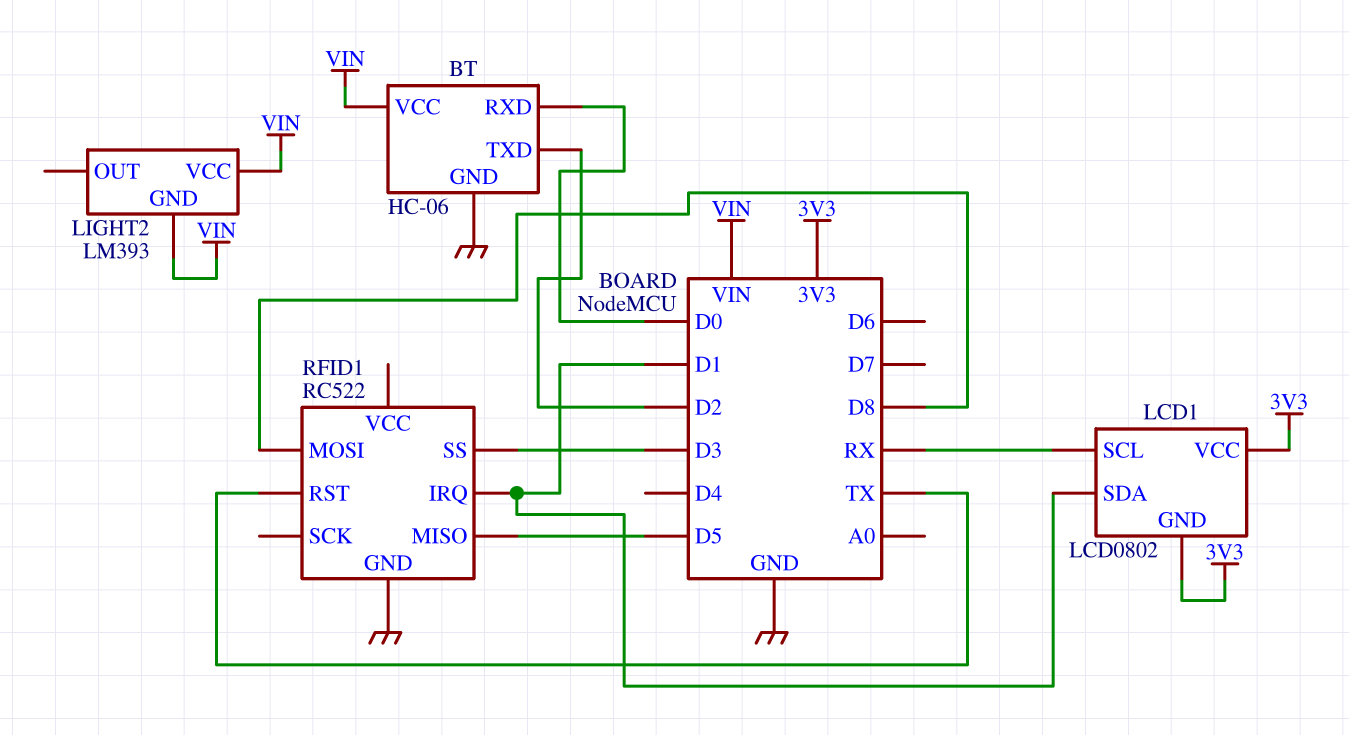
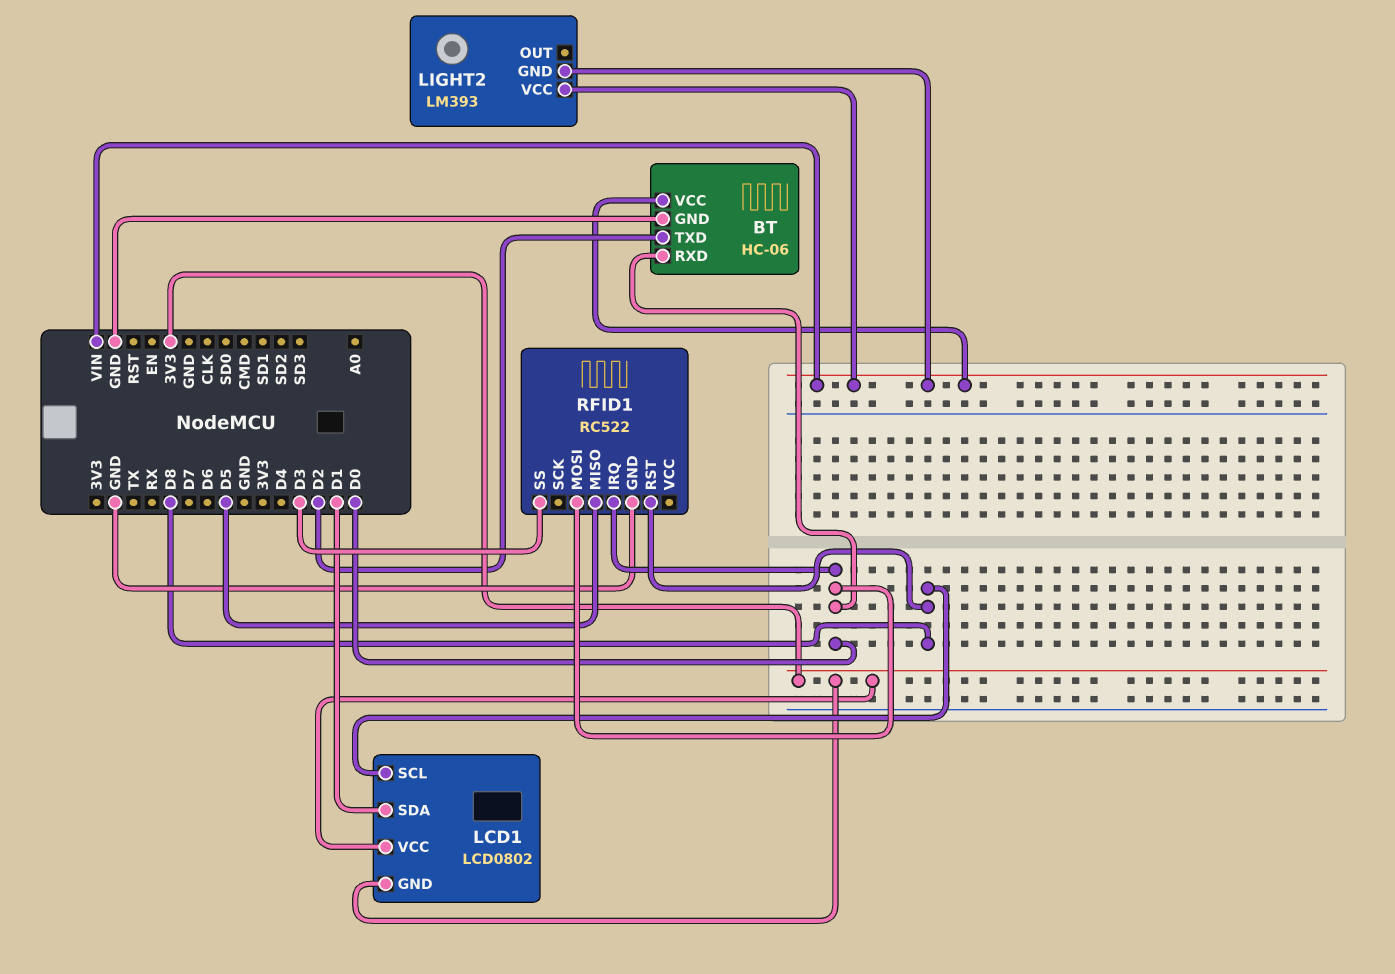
LCD1 pin SCL: RX -> D8
RFID1 pin IRQ: D1 -> D0
RFID1 pin MOSI: D8 -> D0
RFID1 pin RST: TX -> D8

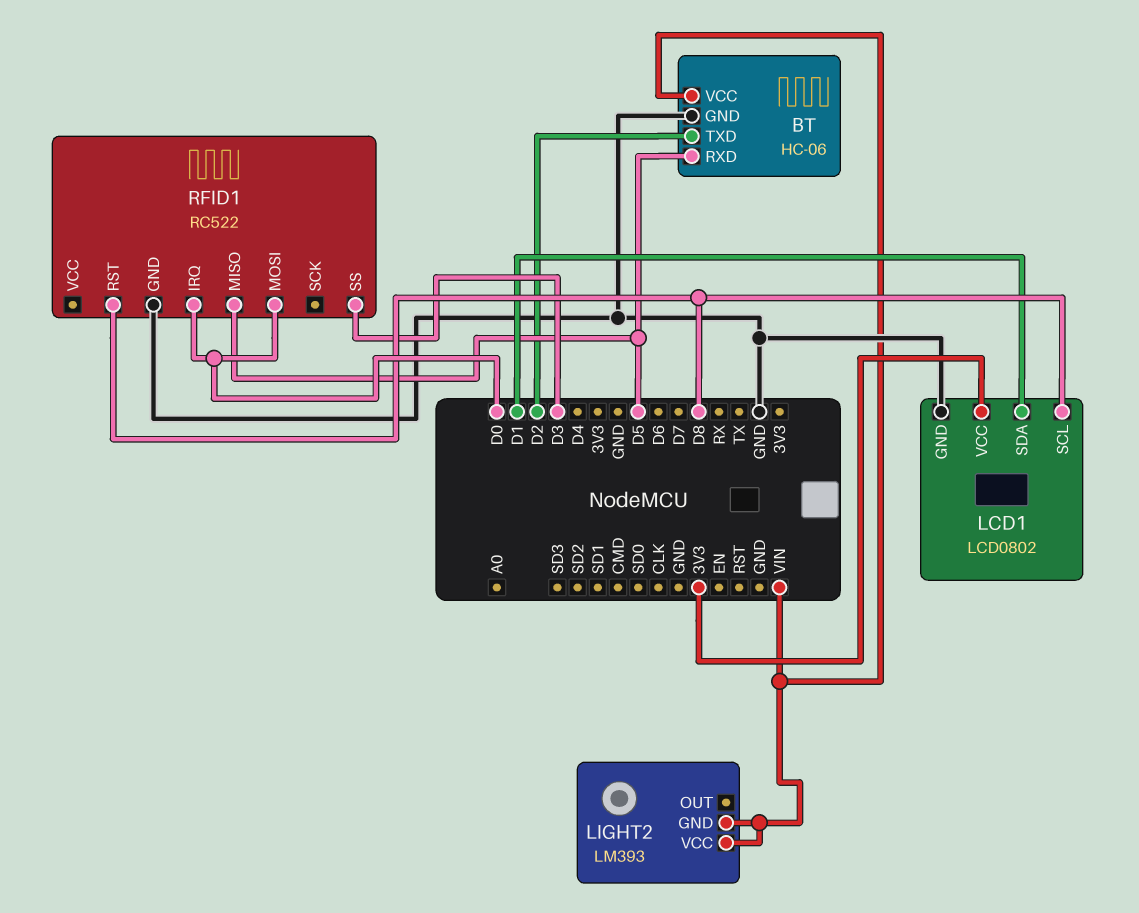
BT pin RXD: D0 -> D5
LCD1 pin GND: 3V3 -> GND

